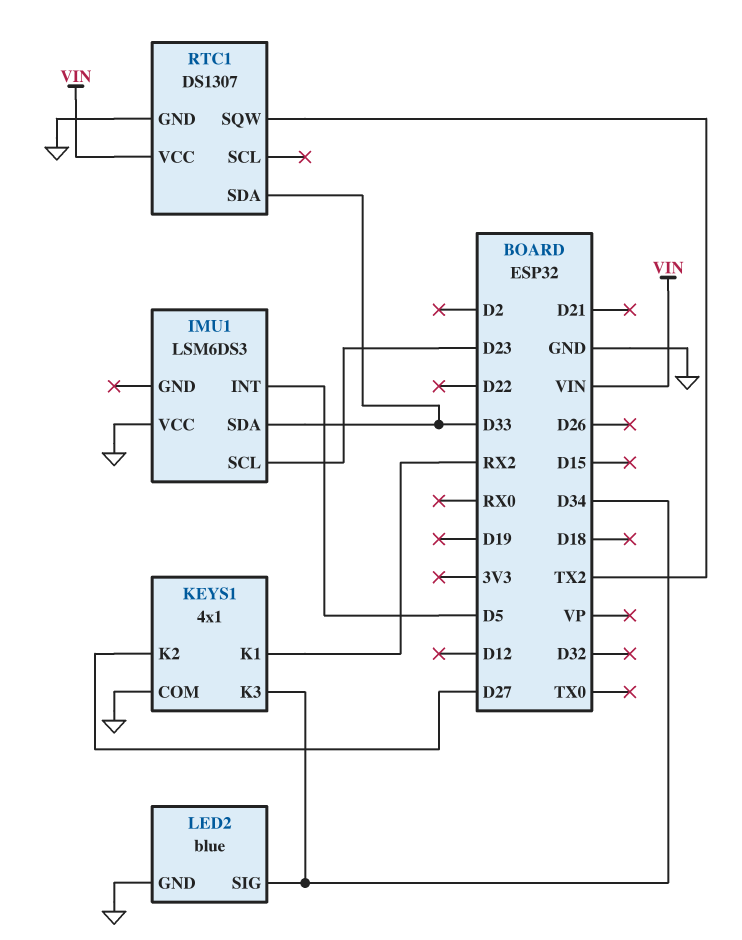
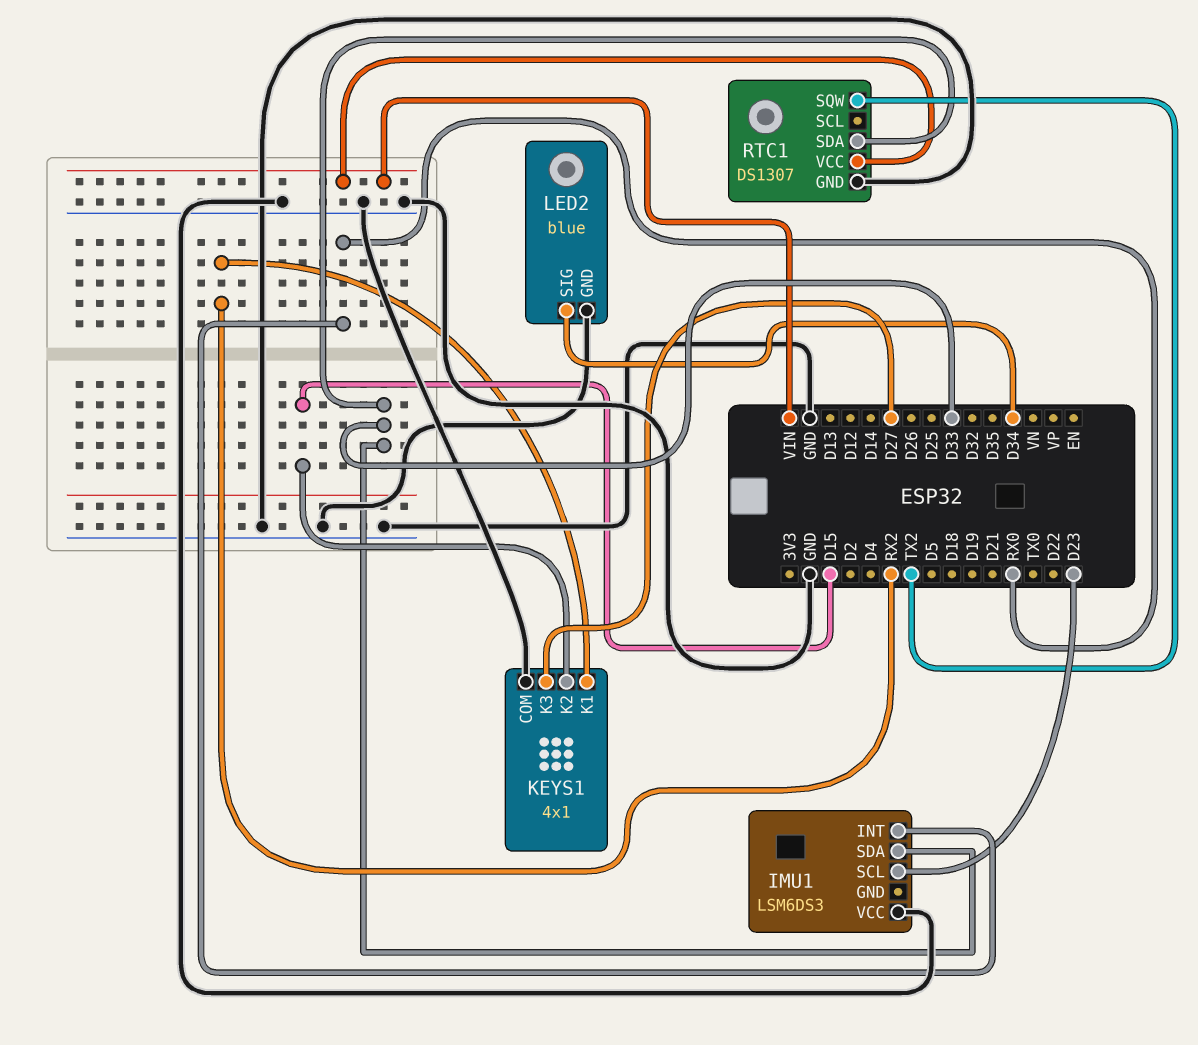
IMU1 pin INT: D5 -> RX0
KEYS1 pin K2: D27 -> D15
KEYS1 pin K3: D34 -> D27

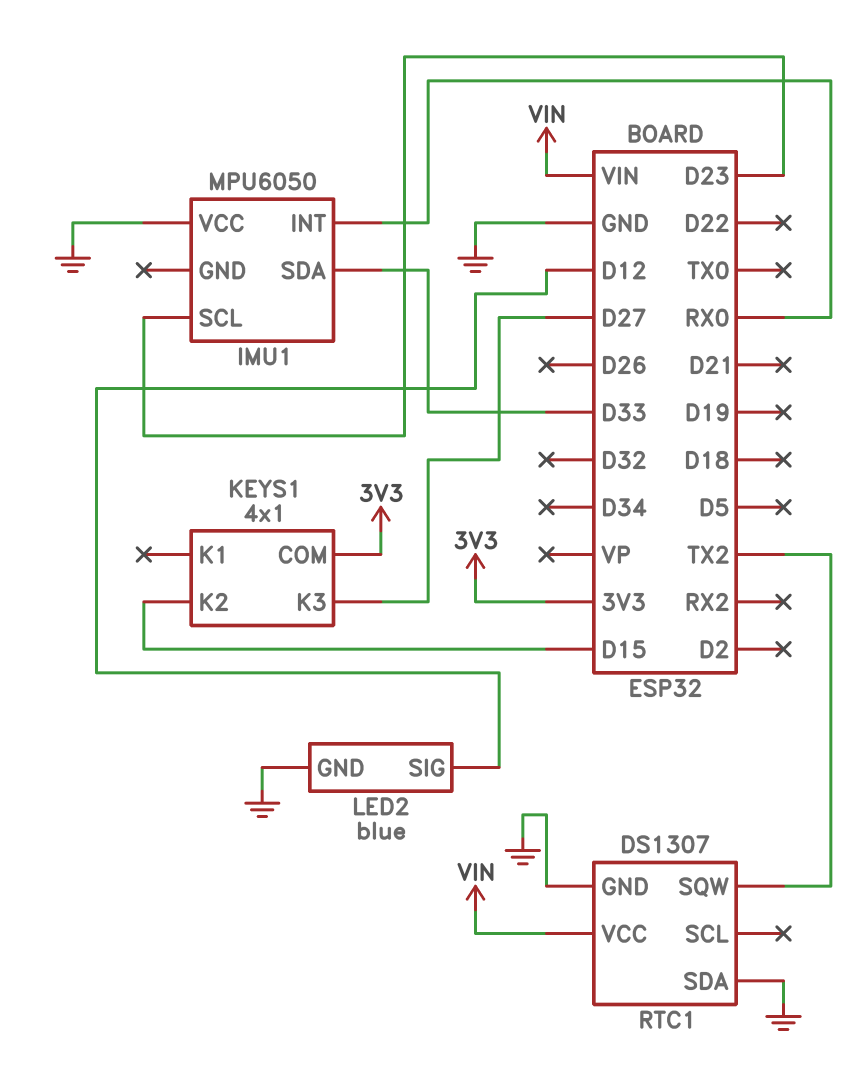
IMU1: LSM6DS3 -> MPU6050
KEYS1 pin COM: GND -> 3V3
KEYS1 pin K1: RX2 -> none
LED2 pin SIG: D34 -> D12
RTC1 pin SDA: D33 -> GND

